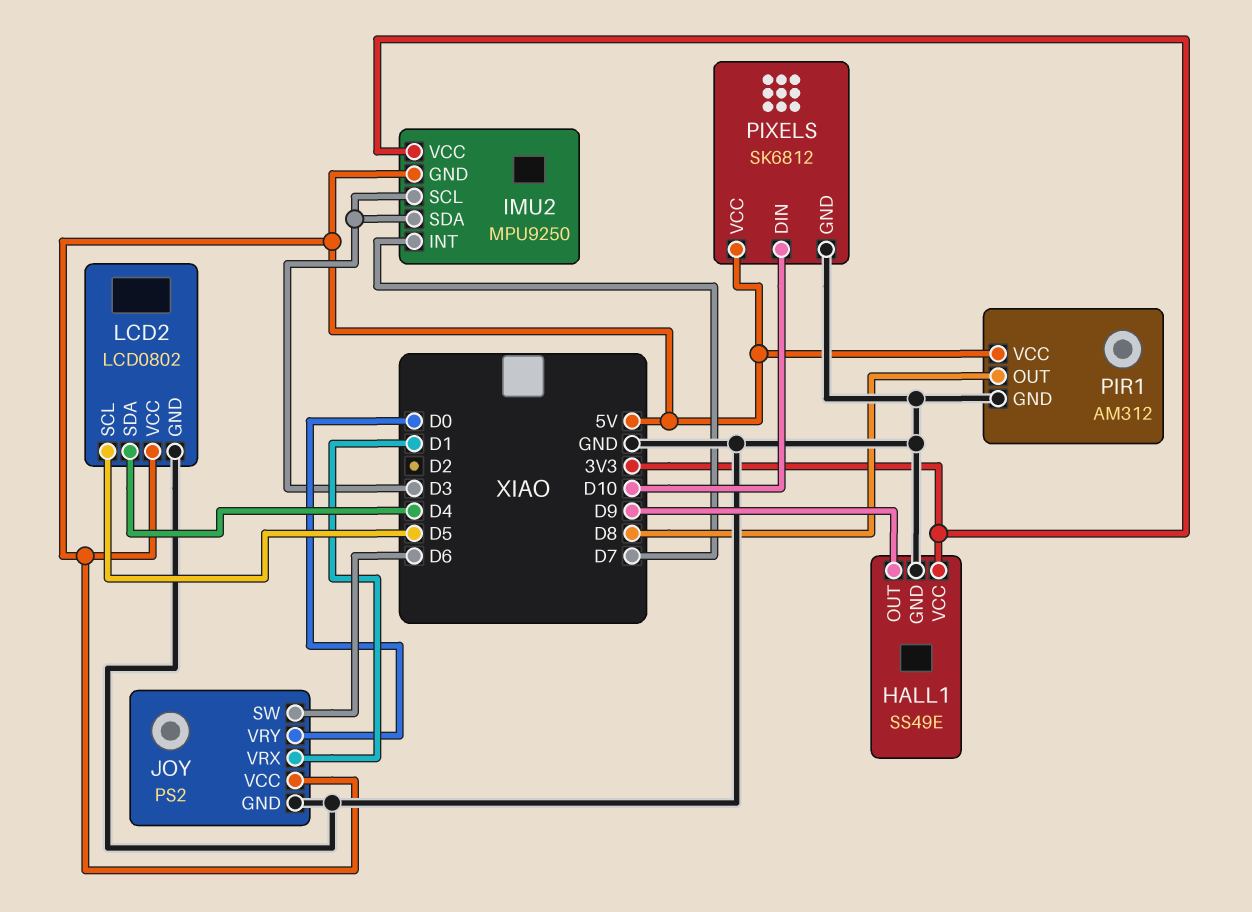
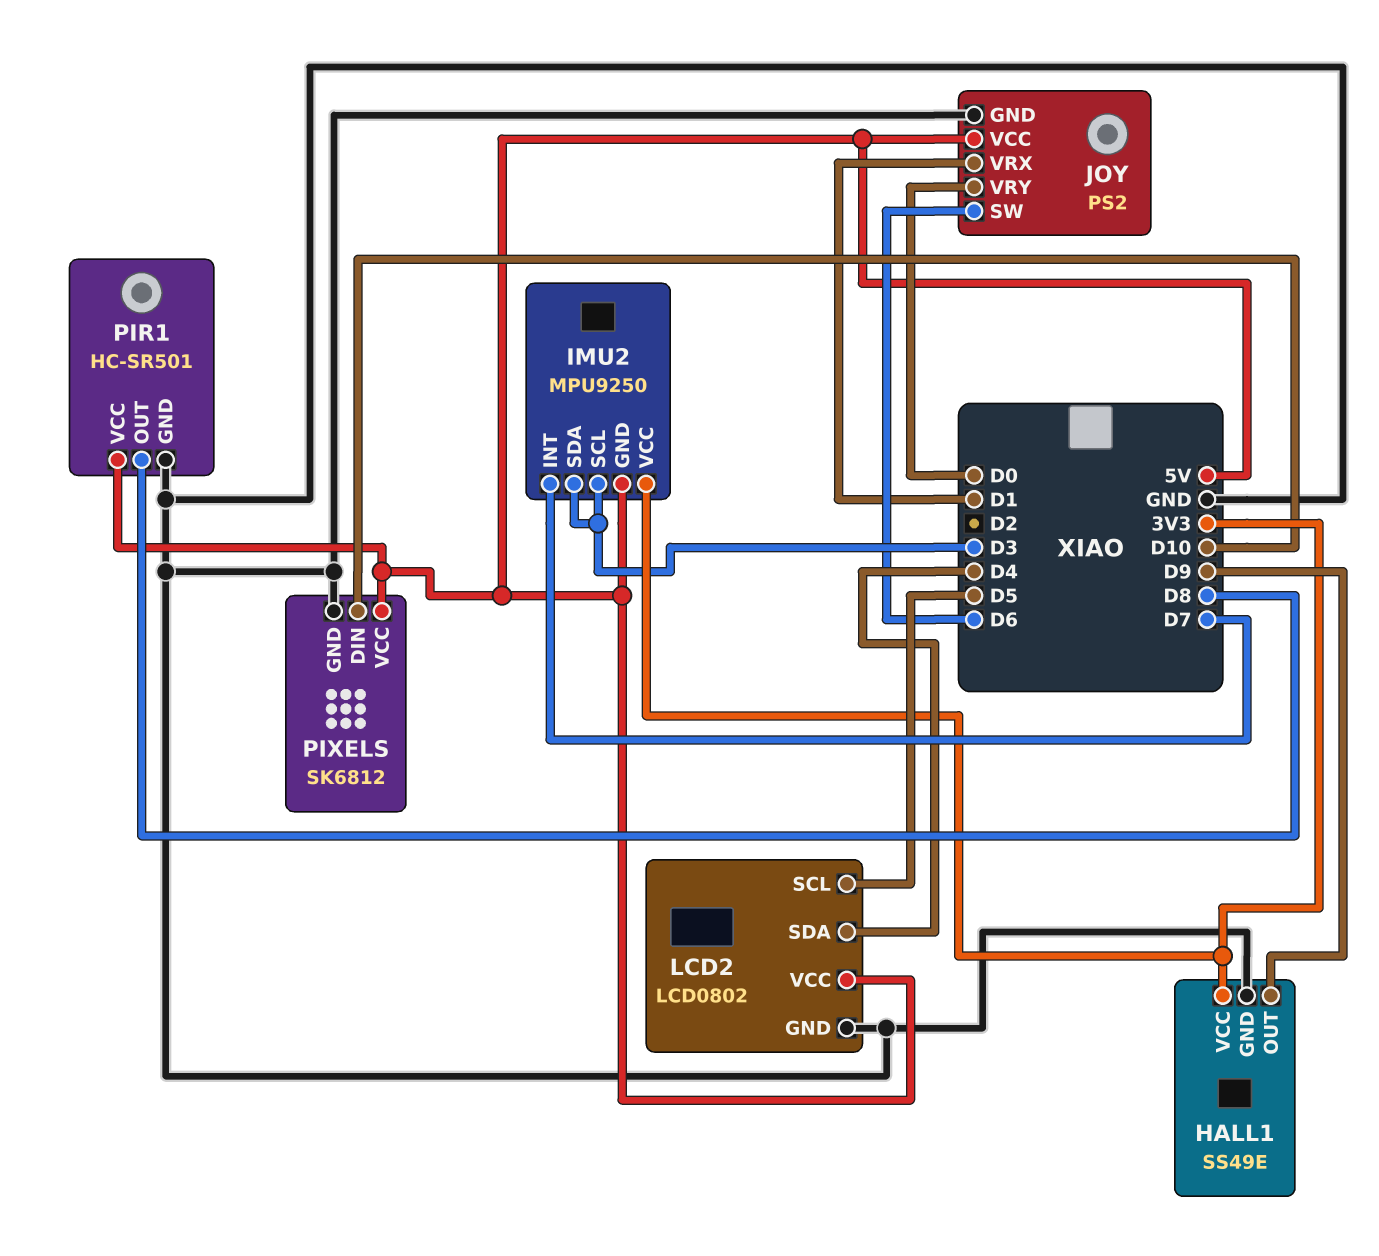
PIR1: AM312 -> HC-SR501

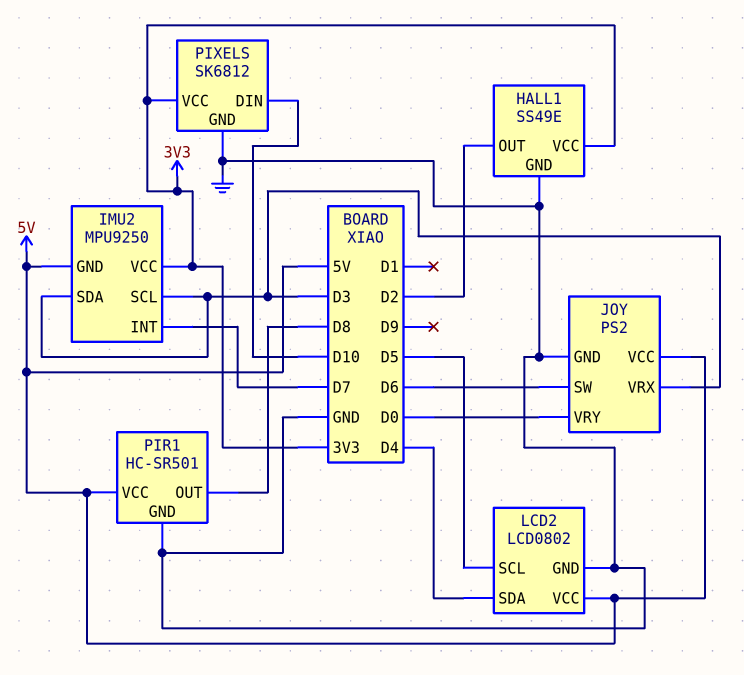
HALL1 pin OUT: D9 -> D2
JOY pin VRX: D1 -> D3
PIXELS pin VCC: 5V -> 3V3

